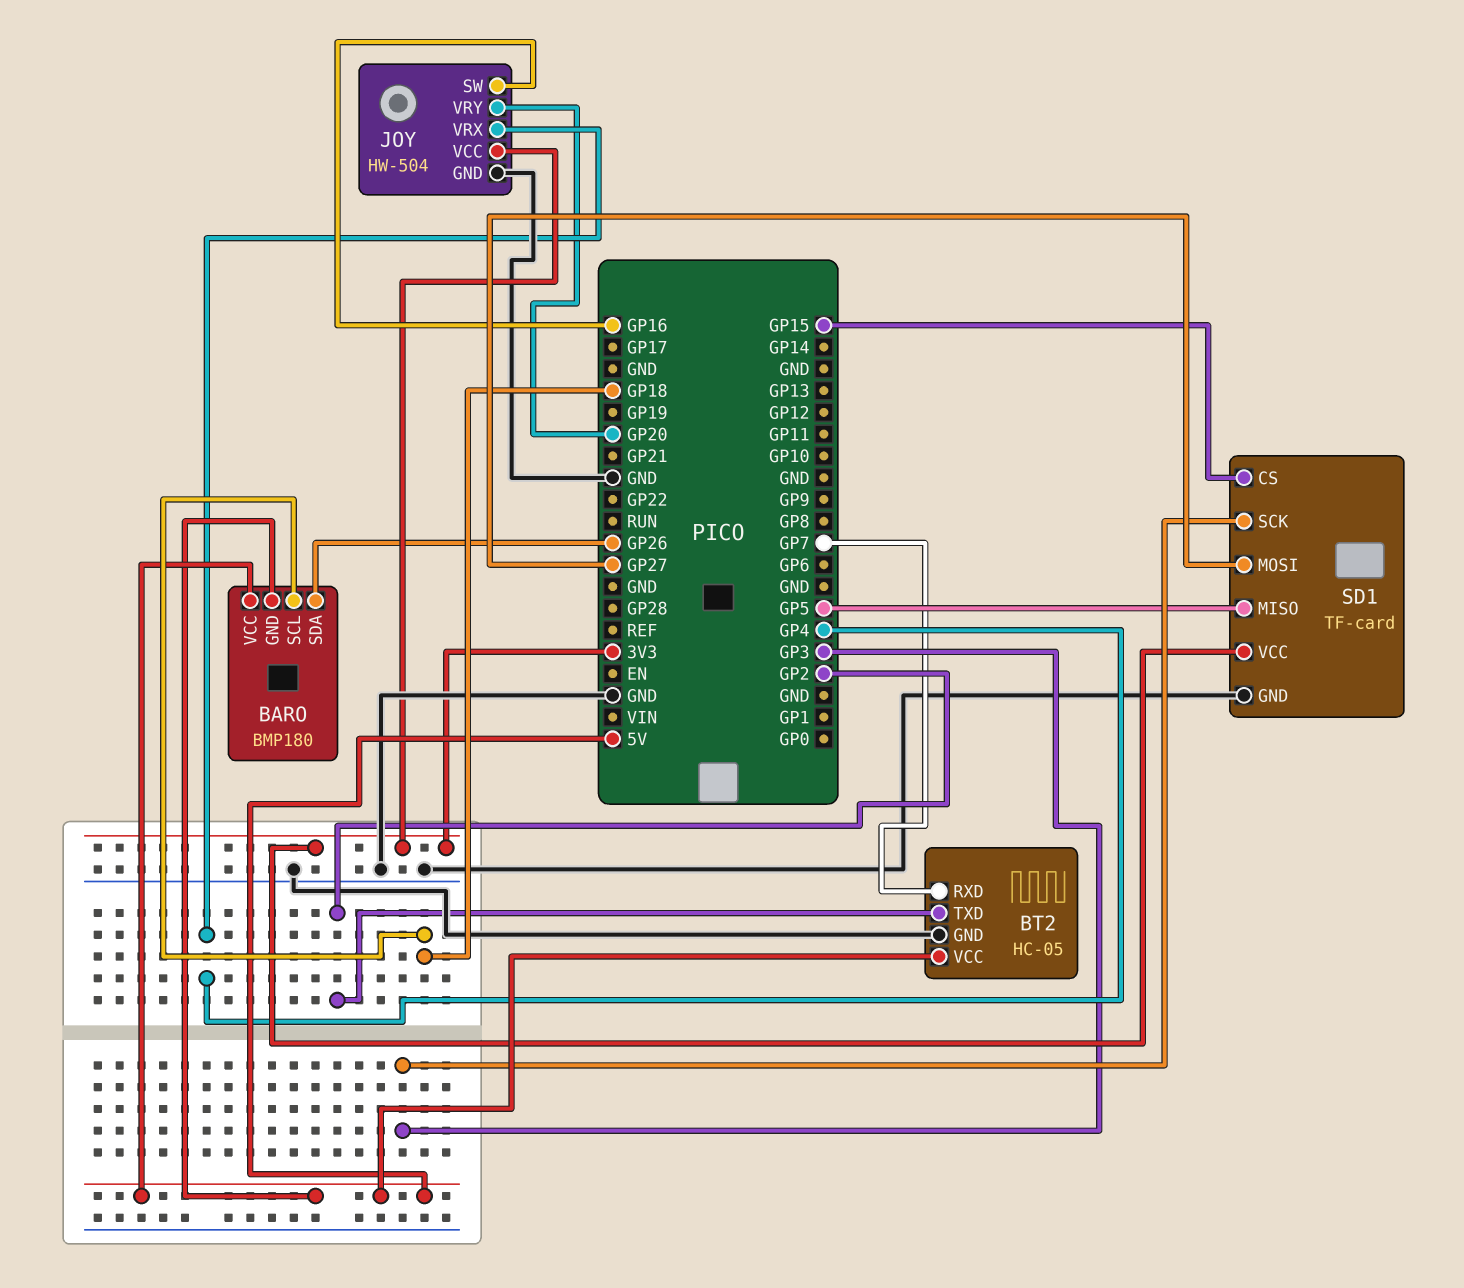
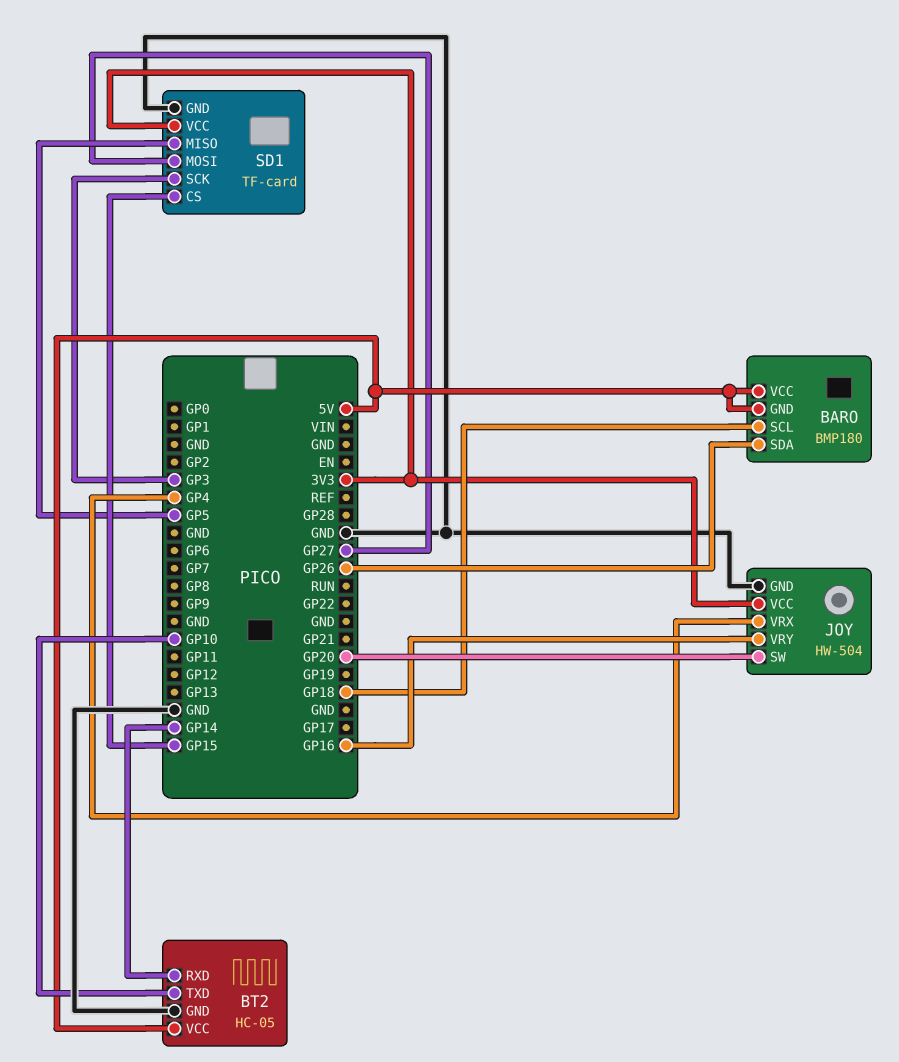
BT2 pin RXD: GP7 -> GP14
BT2 pin TXD: GP2 -> GP10
JOY pin SW: GP16 -> GP20
JOY pin VRY: GP20 -> GP16

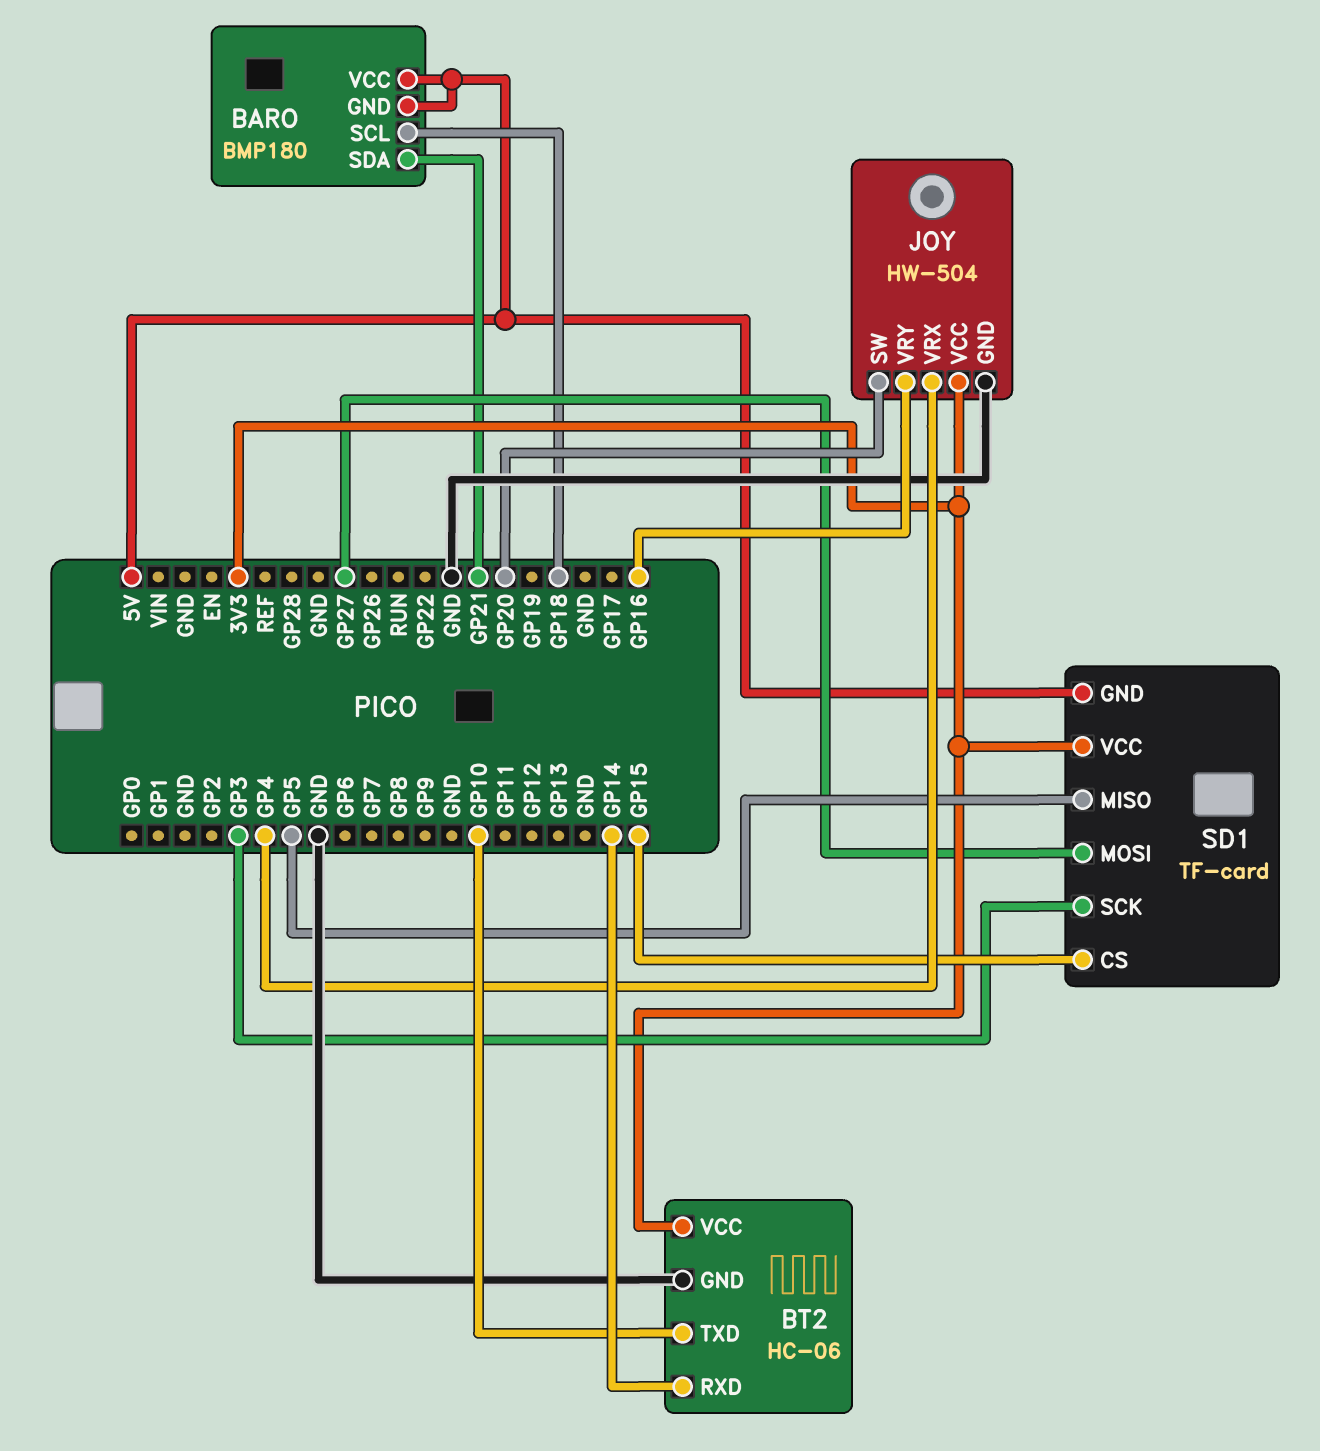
BARO pin SDA: GP26 -> GP21
BT2: HC-05 -> HC-06
BT2 pin VCC: 5V -> 3V3
SD1 pin GND: GND -> 5V

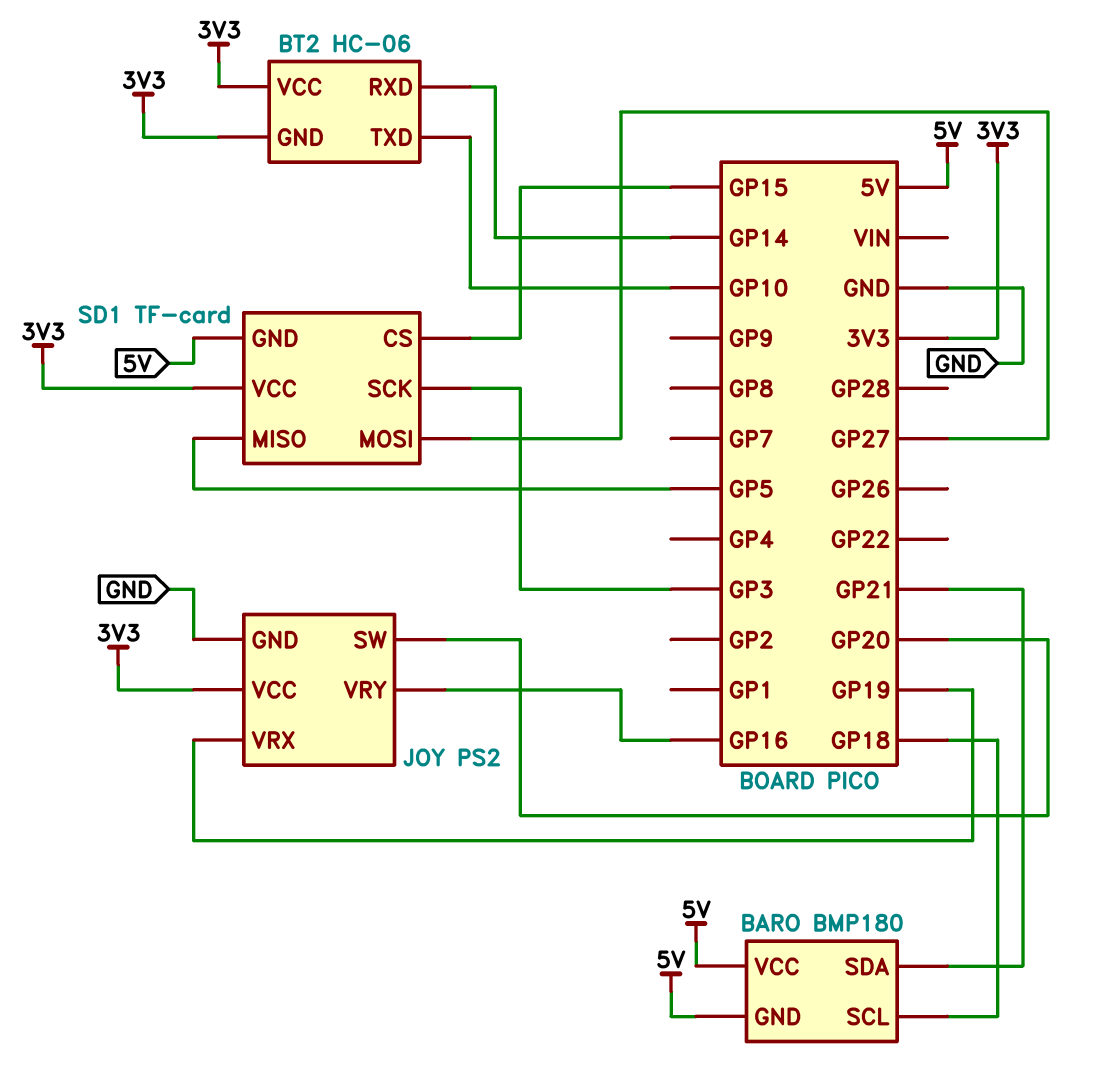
BT2 pin GND: GND -> 3V3
JOY: HW-504 -> PS2
JOY pin VRX: GP4 -> GP19

